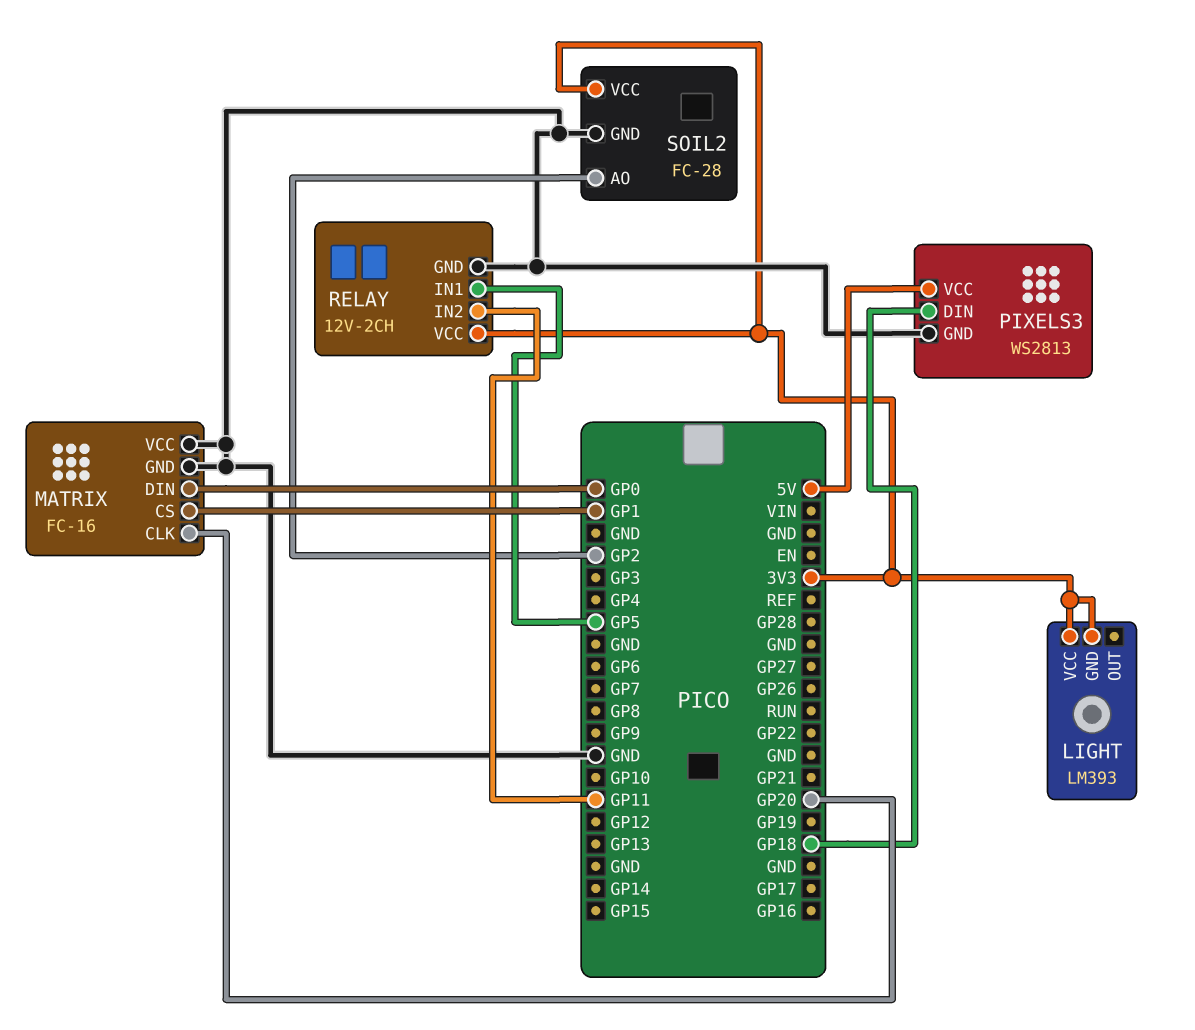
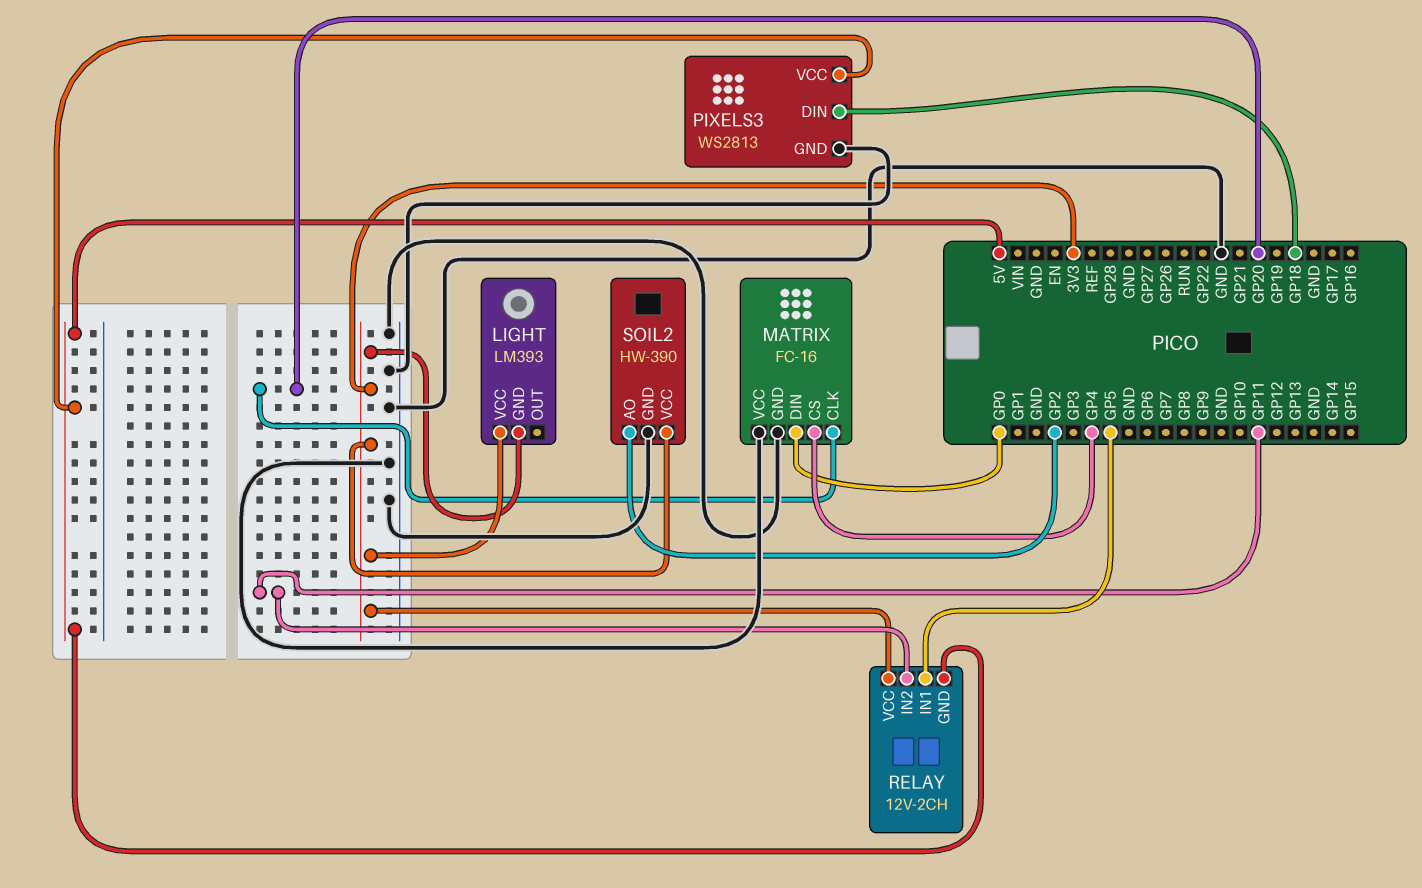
MATRIX pin CS: GP1 -> GP4
RELAY pin GND: GND -> 5V
SOIL2: FC-28 -> HW-390

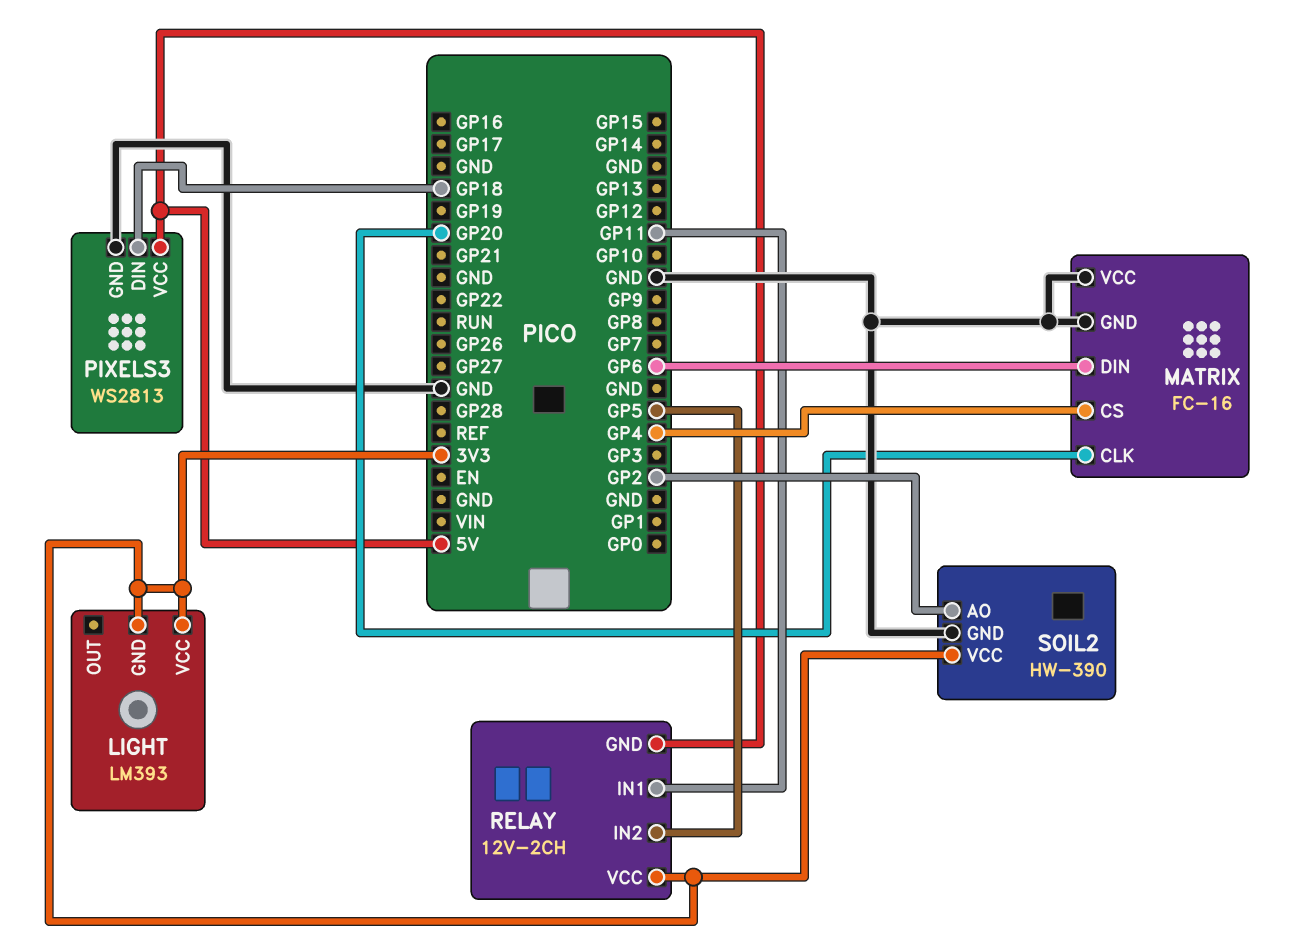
MATRIX pin DIN: GP0 -> GP6
RELAY pin IN1: GP5 -> GP11
RELAY pin IN2: GP11 -> GP5

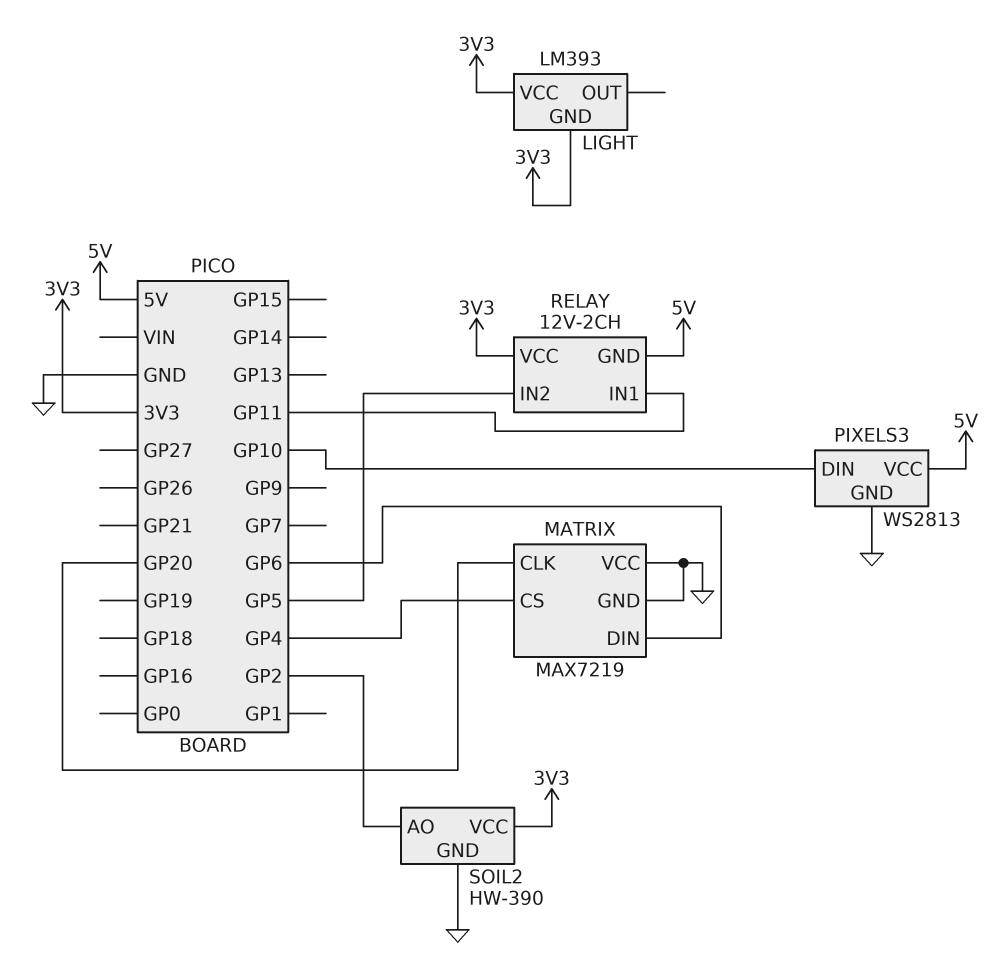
MATRIX: FC-16 -> MAX7219
PIXELS3 pin DIN: GP18 -> GP10

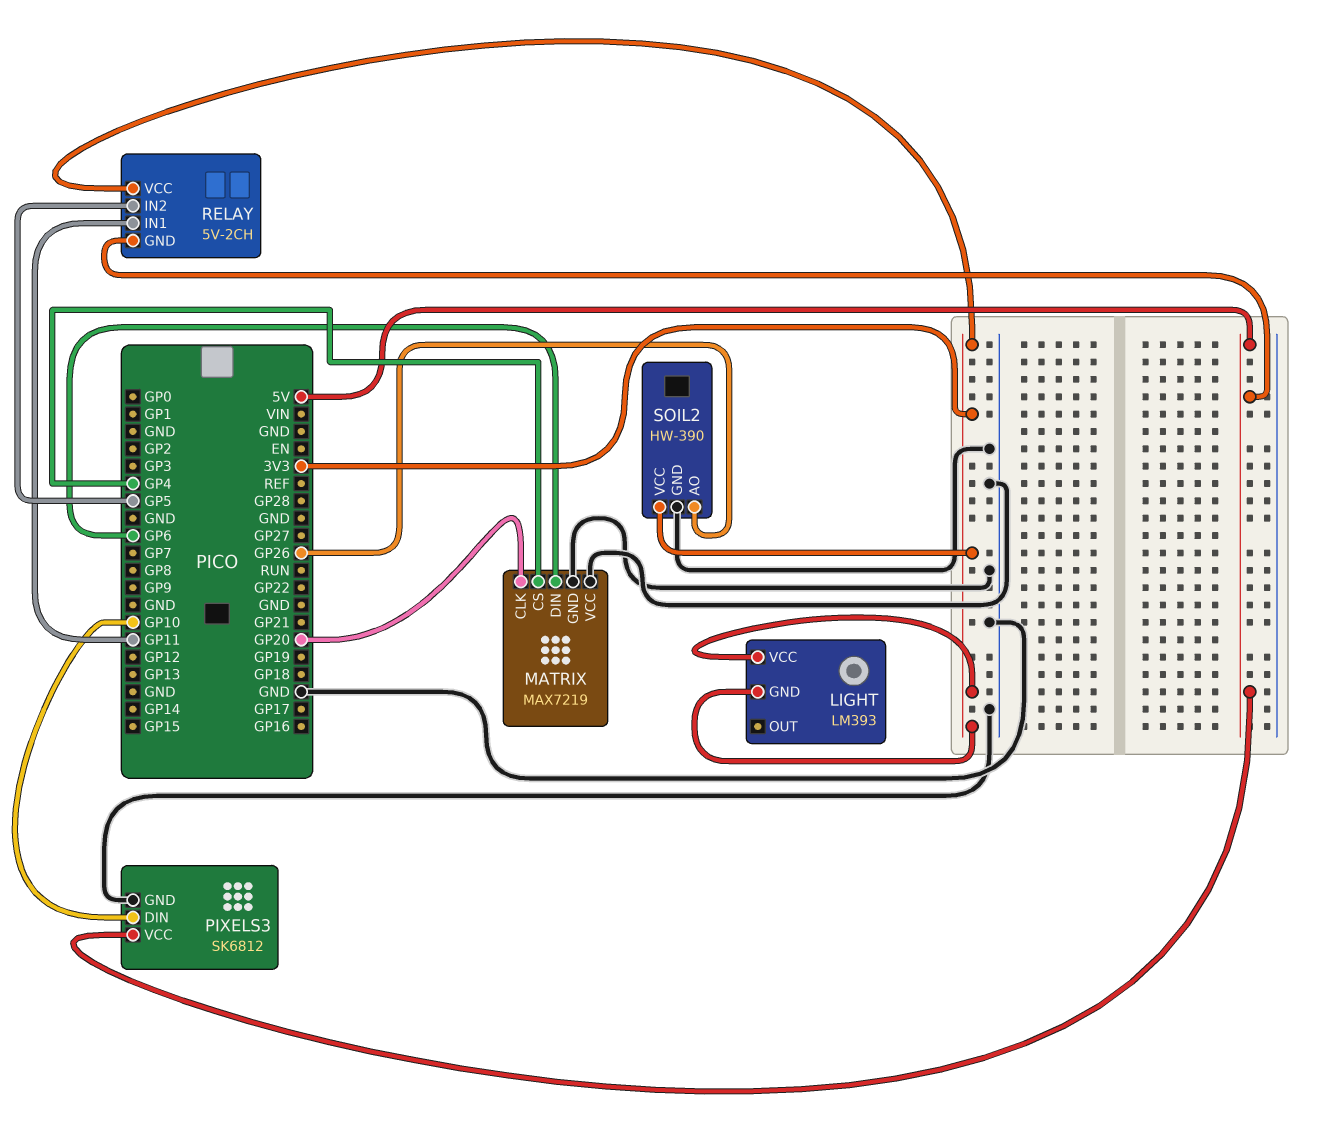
PIXELS3: WS2813 -> SK6812
RELAY: 12V-2CH -> 5V-2CH
SOIL2 pin AO: GP2 -> GP26

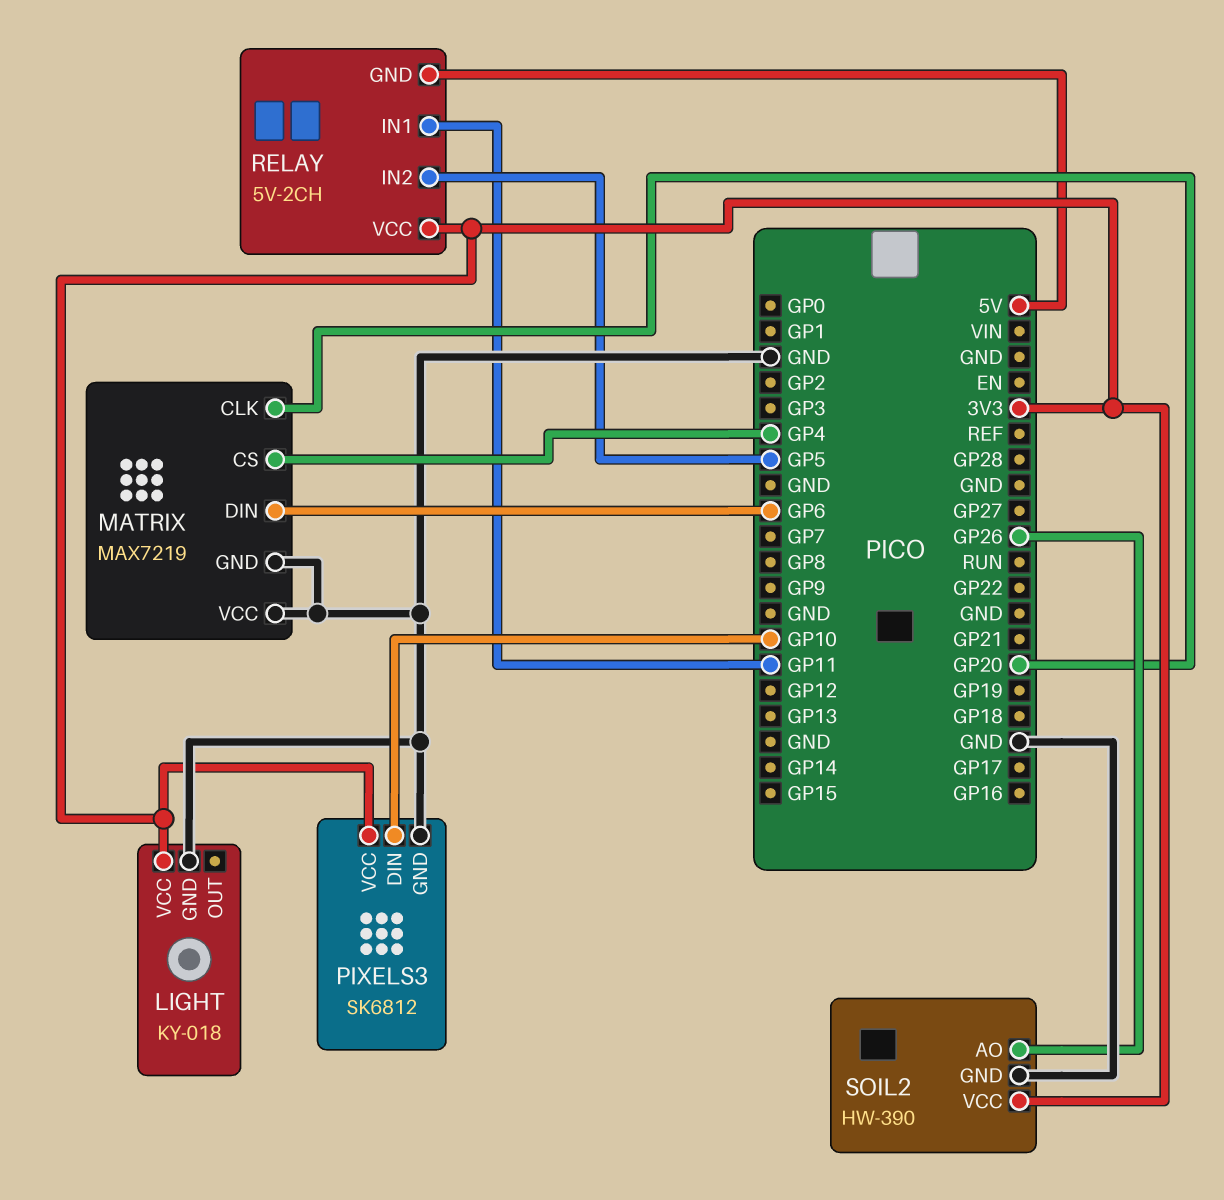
LIGHT: LM393 -> KY-018
LIGHT pin GND: 3V3 -> GND
PIXELS3 pin VCC: 5V -> 3V3

